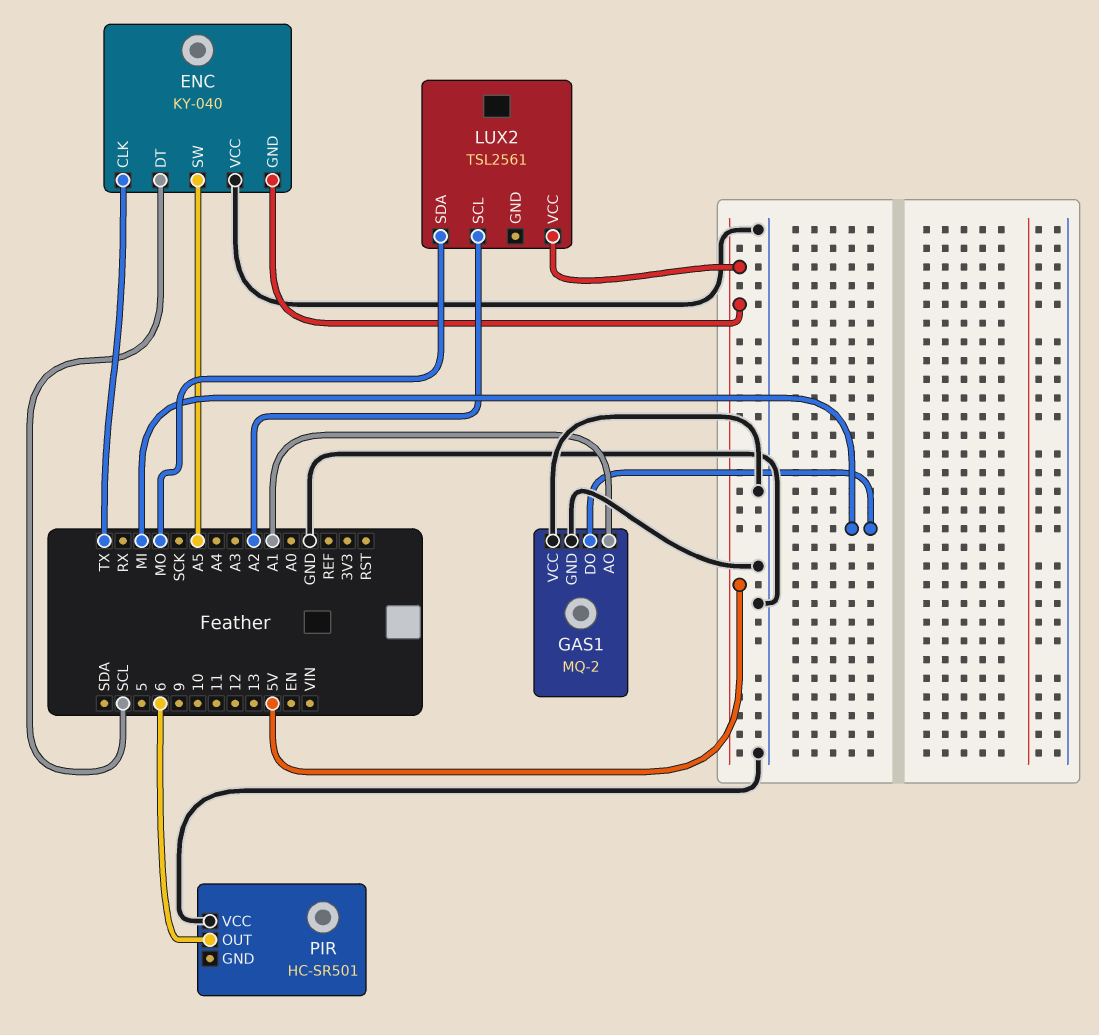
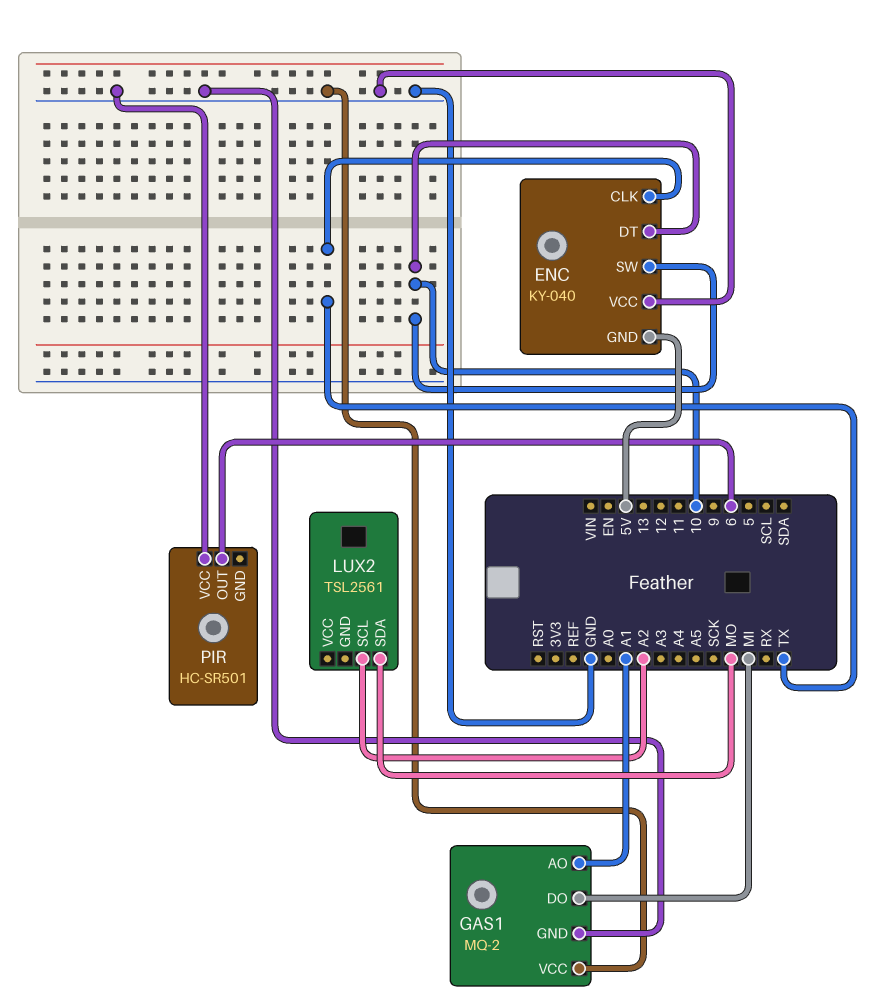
ENC pin DT: SCL -> 10
ENC pin SW: A5 -> 10
LUX2 pin VCC: 5V -> none

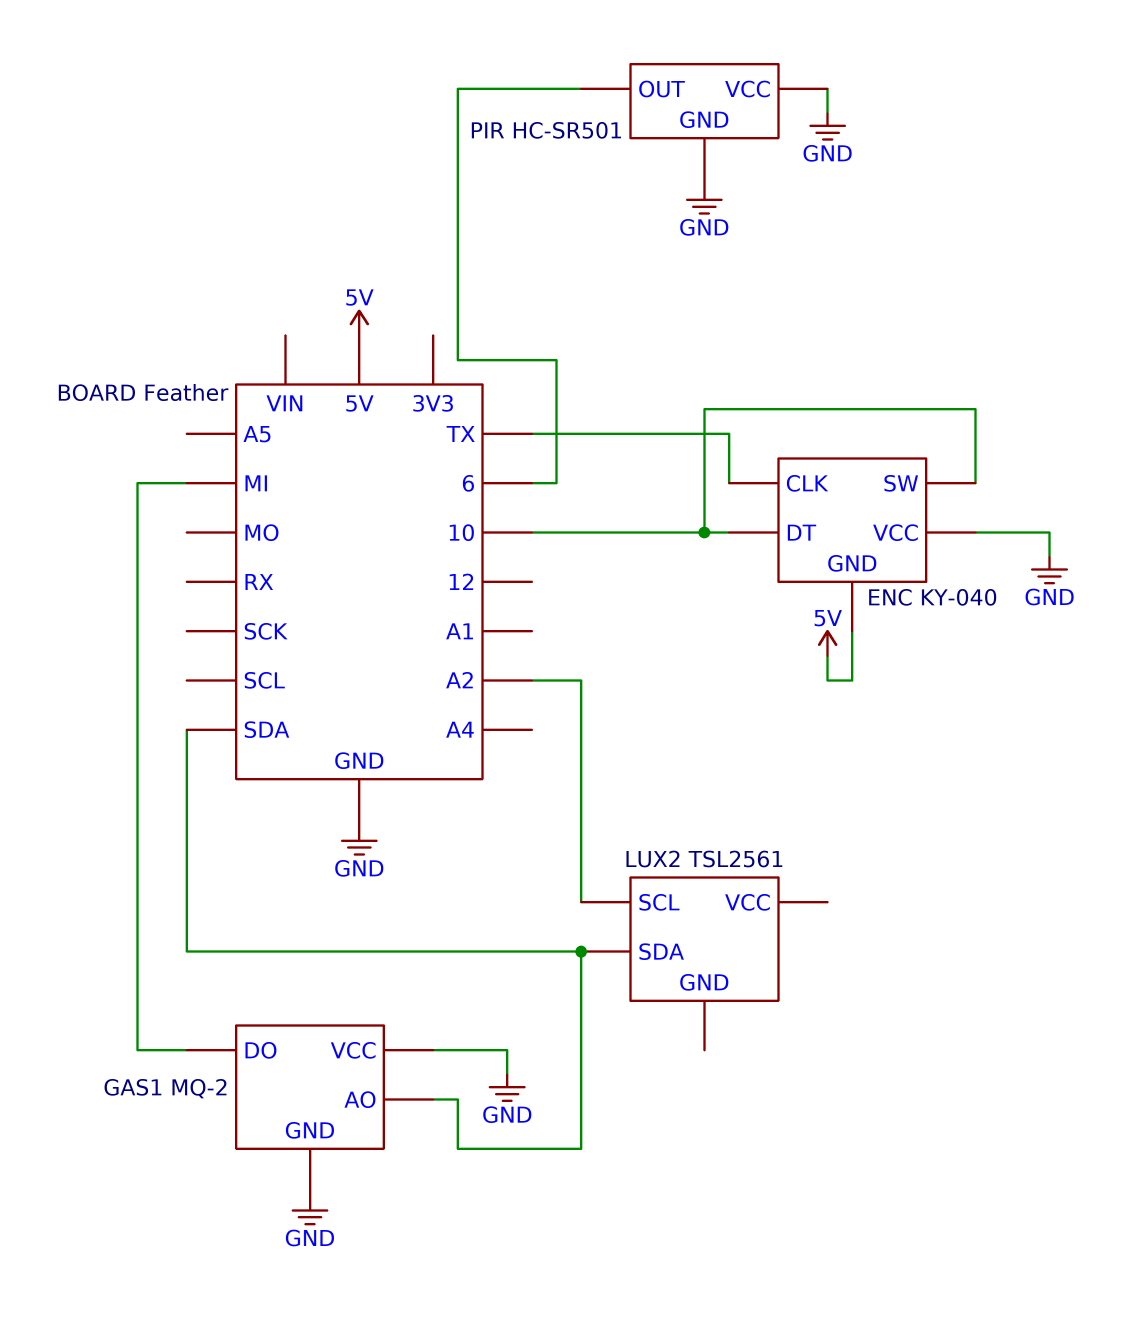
GAS1 pin AO: A1 -> SDA
LUX2 pin SDA: MO -> SDA
PIR pin GND: none -> GND

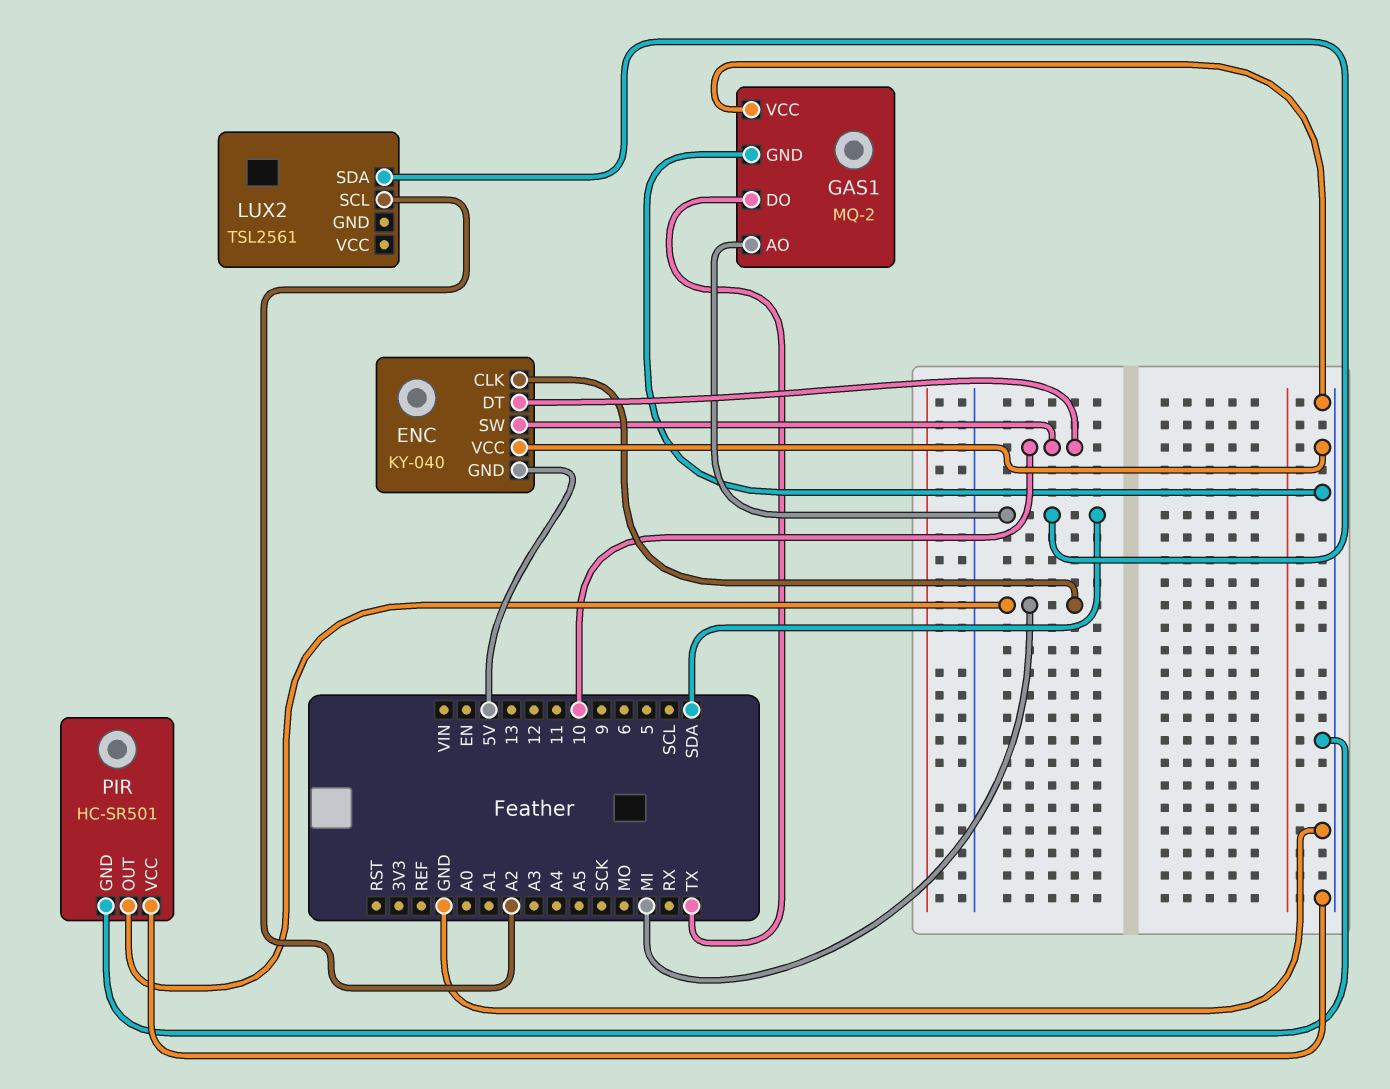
ENC pin CLK: TX -> MI
GAS1 pin DO: MI -> TX
PIR pin OUT: 6 -> MI

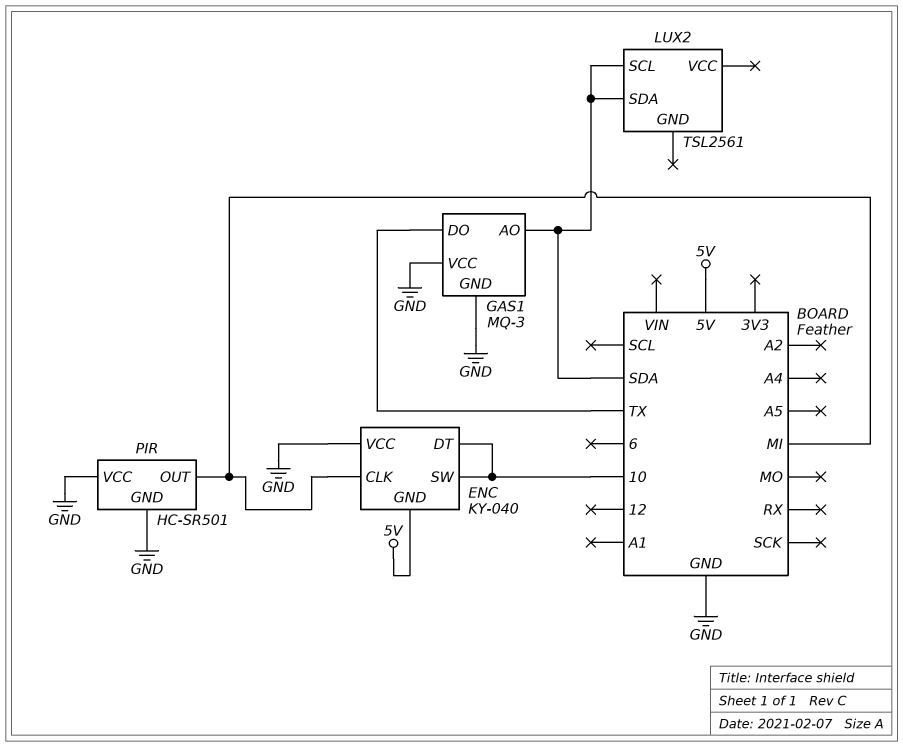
GAS1: MQ-2 -> MQ-3
LUX2 pin SCL: A2 -> SDA

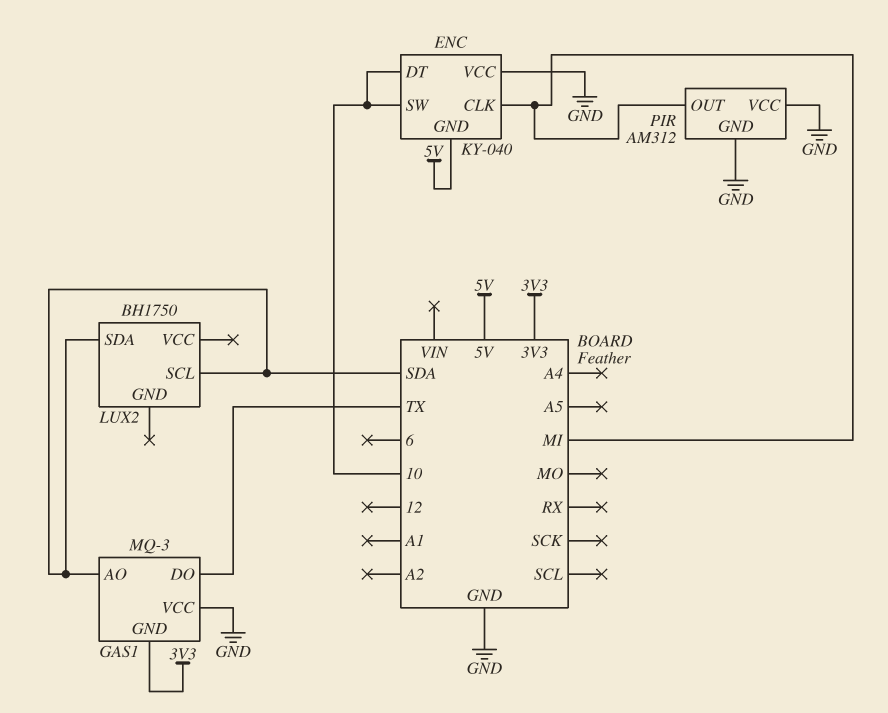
GAS1 pin GND: GND -> 3V3
LUX2: TSL2561 -> BH1750
PIR: HC-SR501 -> AM312

